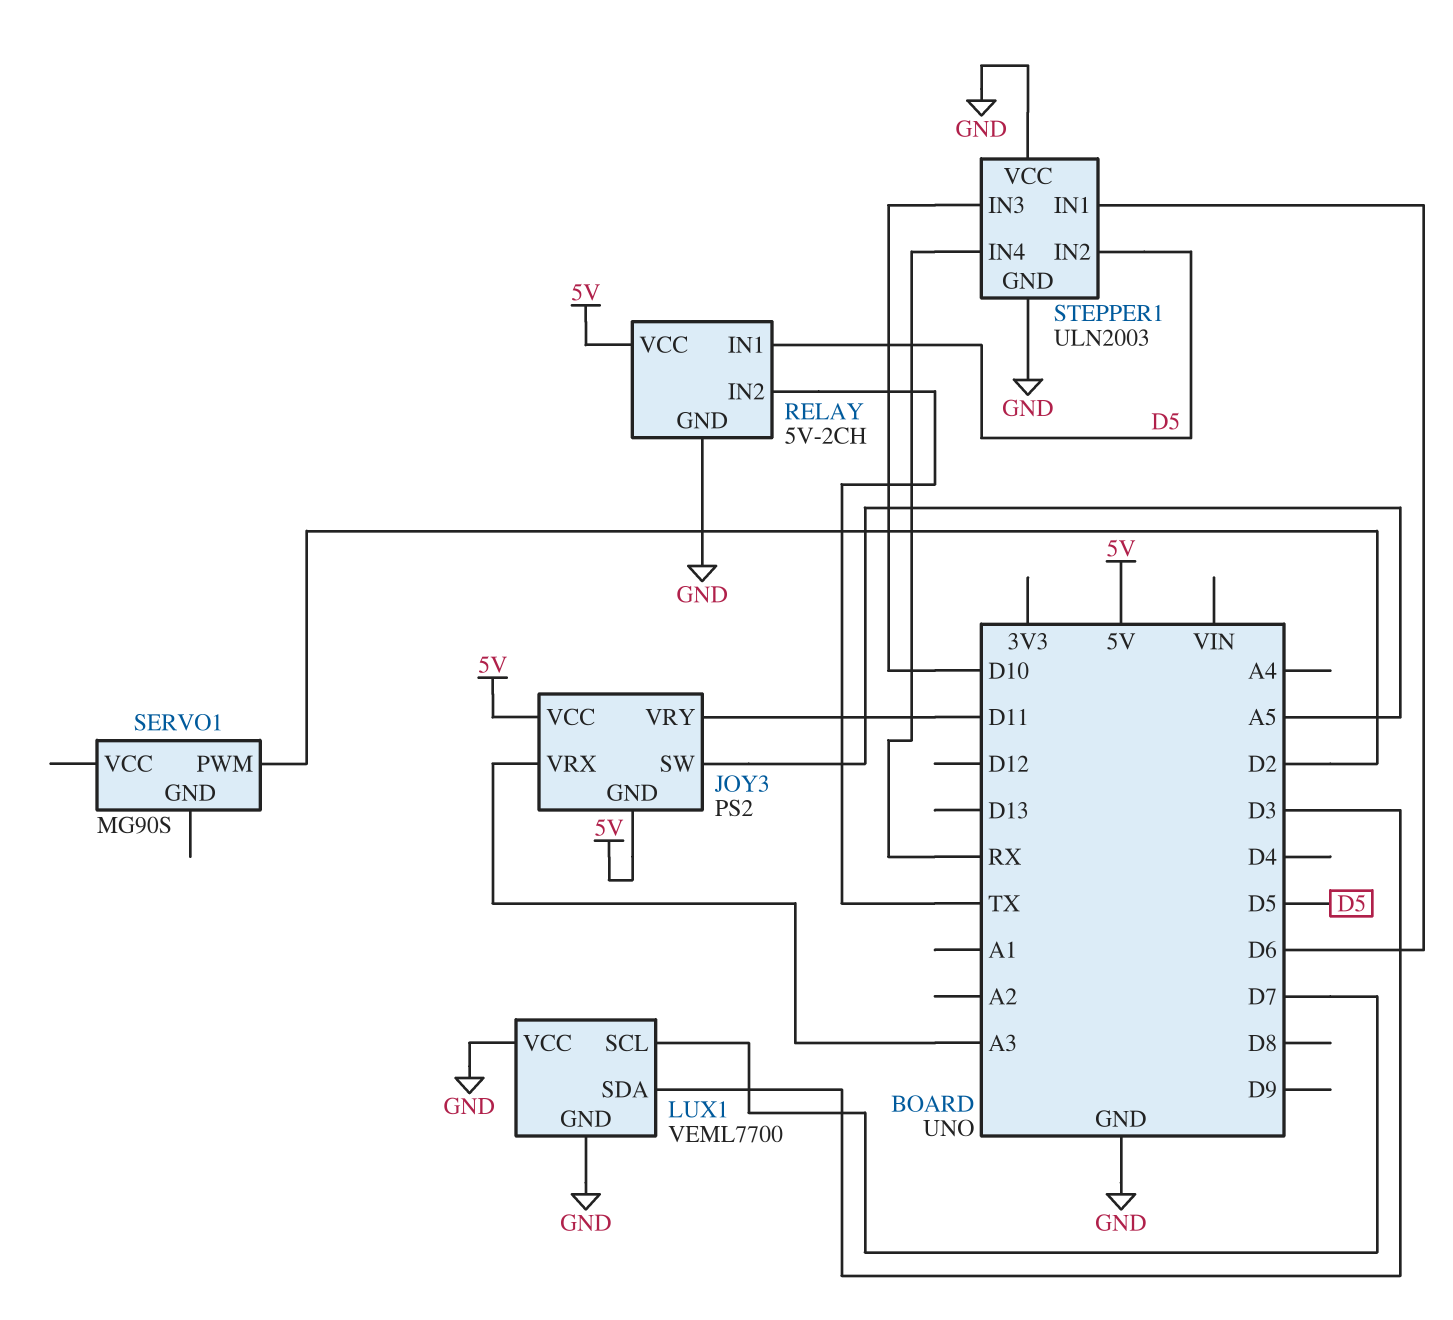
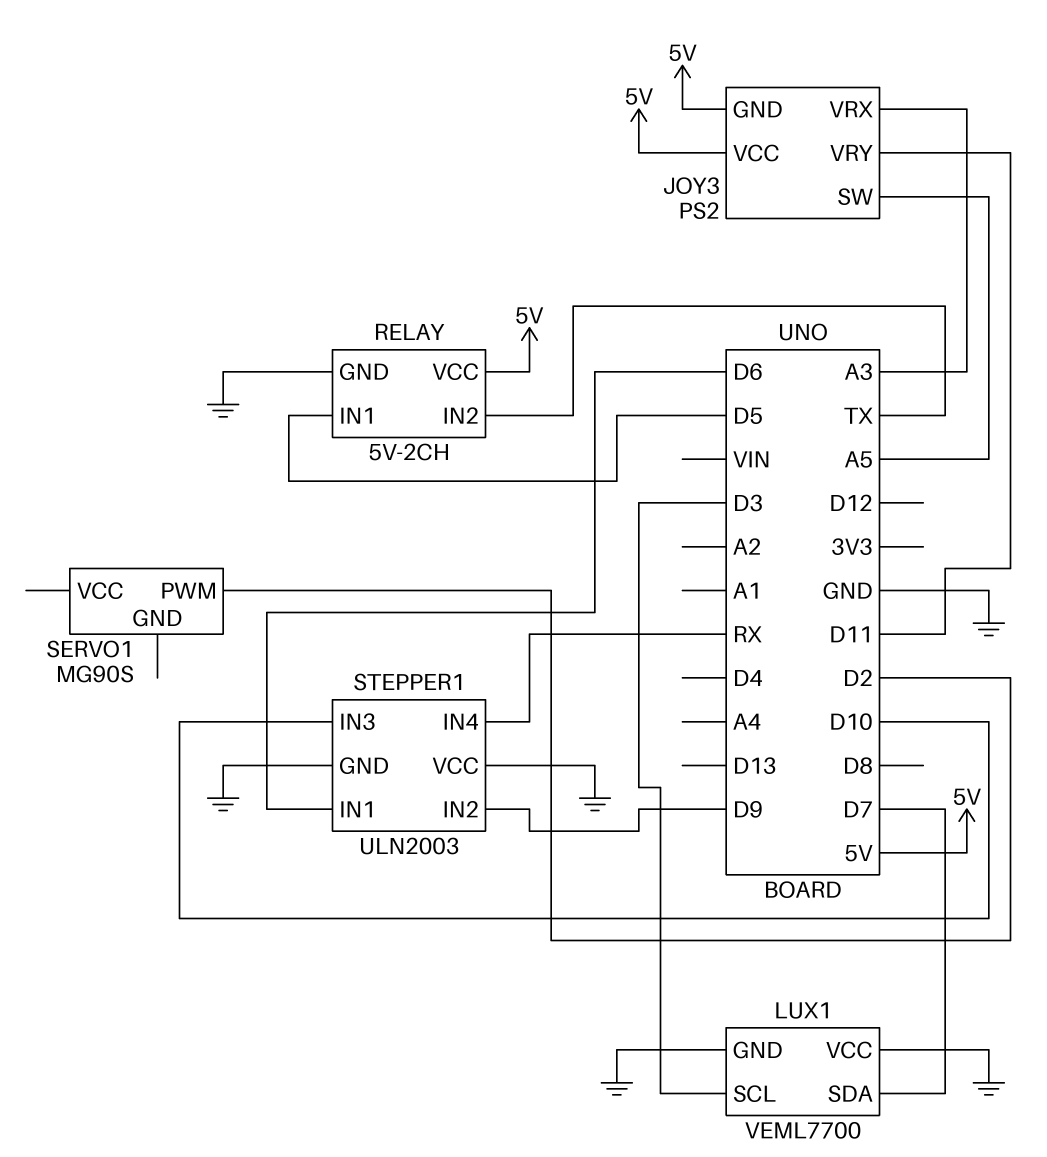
LUX1 pin SCL: D7 -> D3
LUX1 pin SDA: D3 -> D7
STEPPER1 pin IN2: D5 -> D9

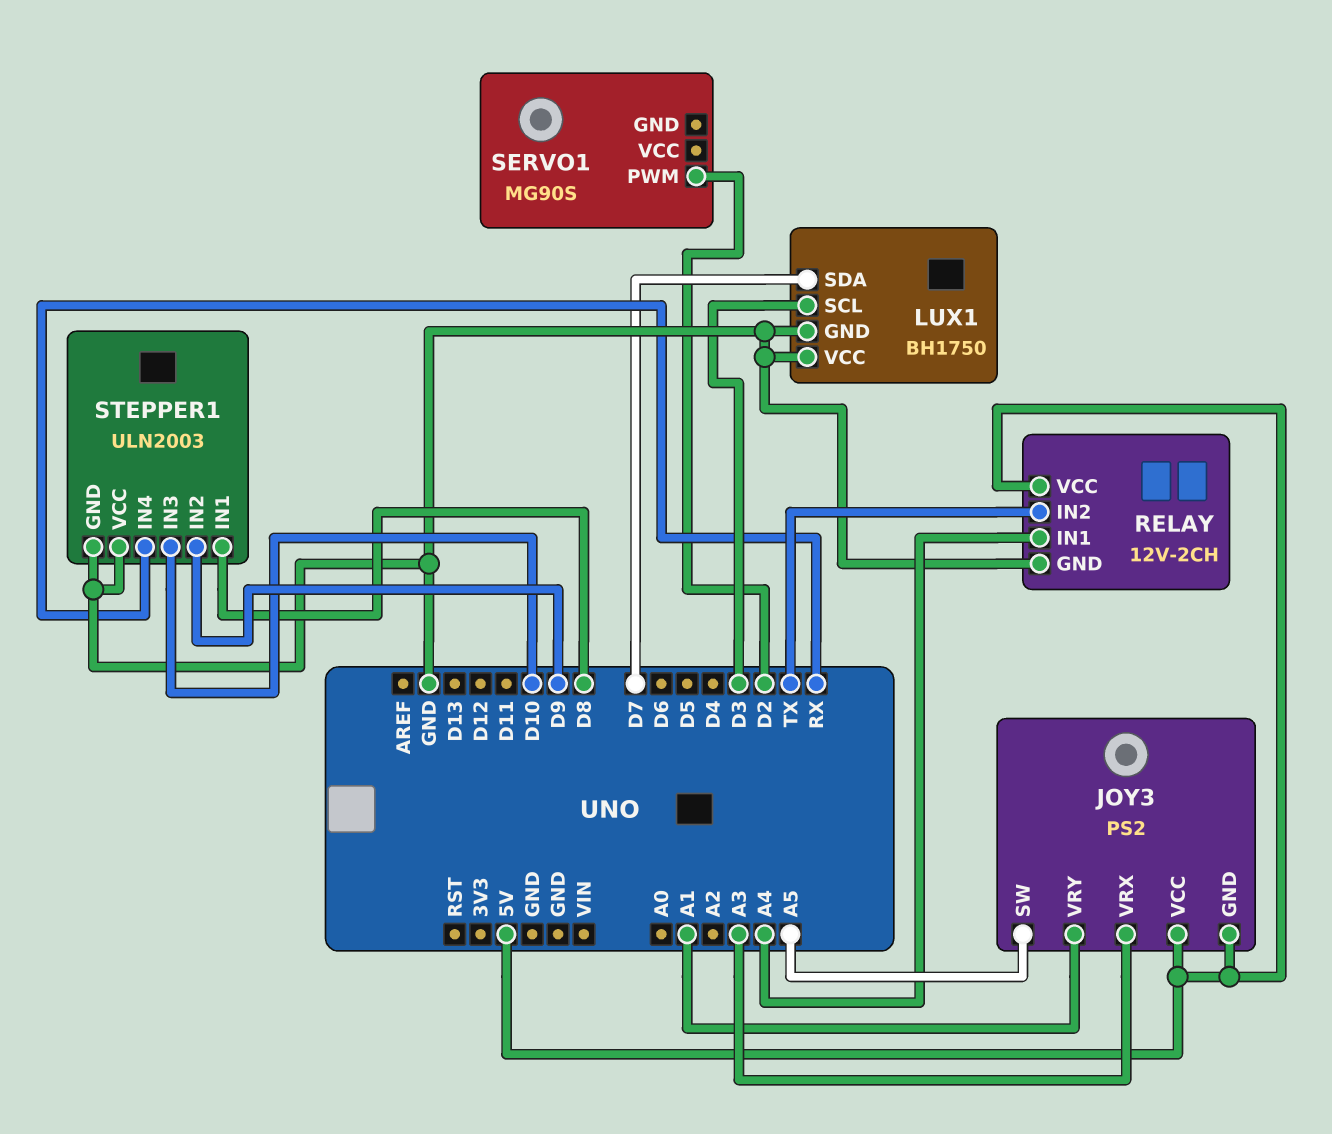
JOY3 pin VRY: D11 -> A1
LUX1: VEML7700 -> BH1750
RELAY: 5V-2CH -> 12V-2CH
RELAY pin IN1: D5 -> A4
STEPPER1 pin IN1: D6 -> D8

